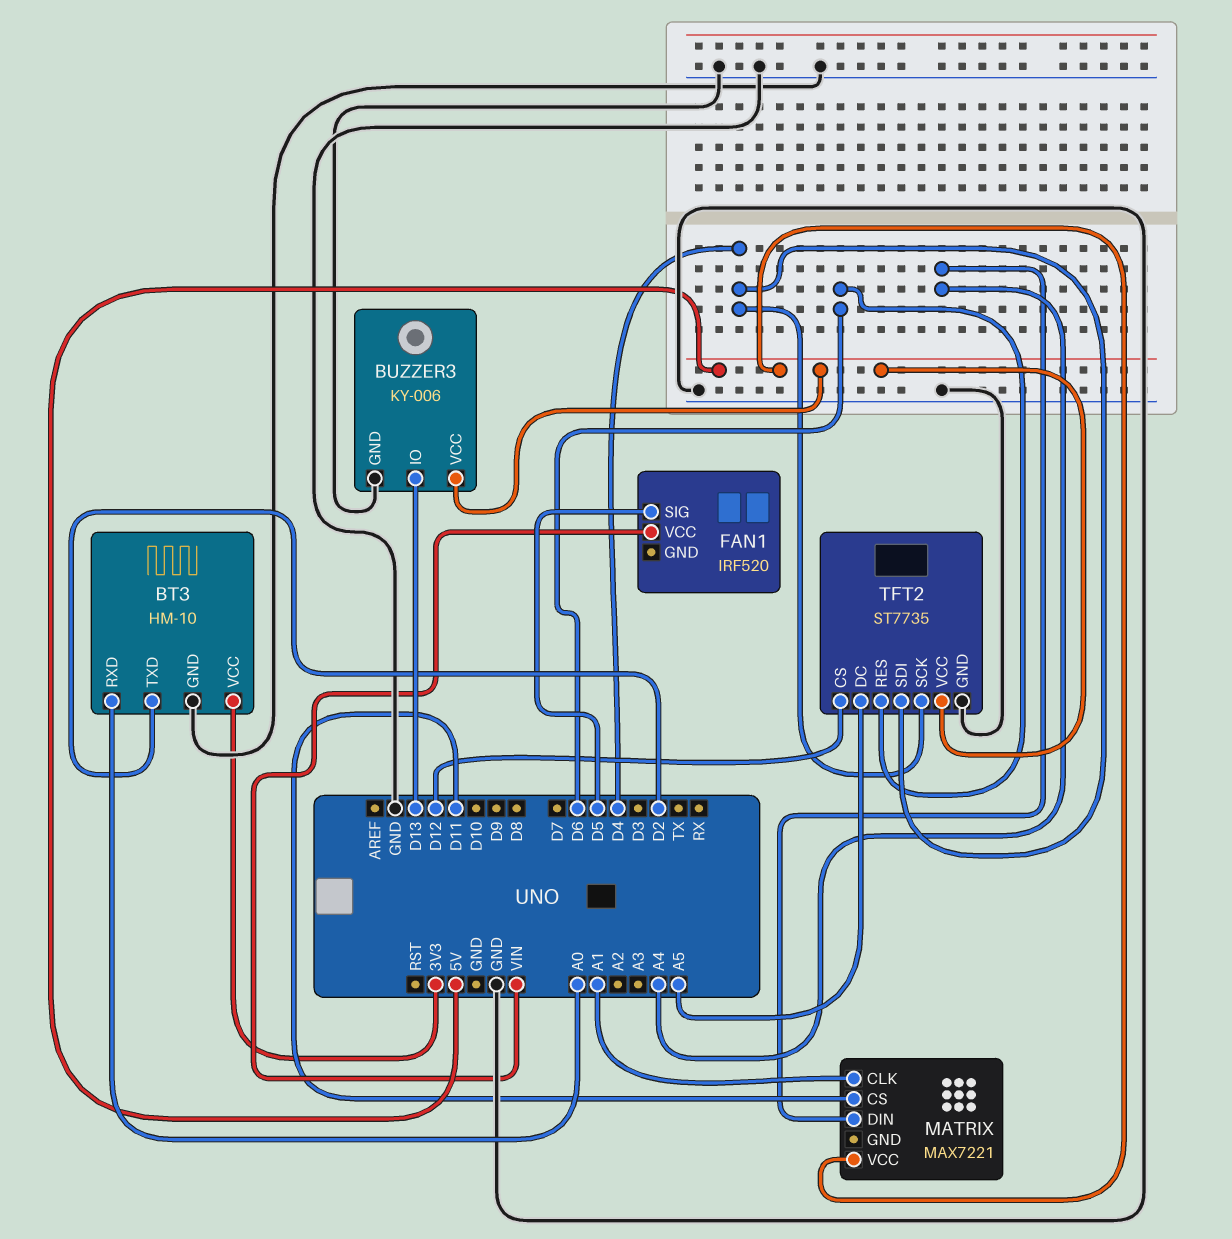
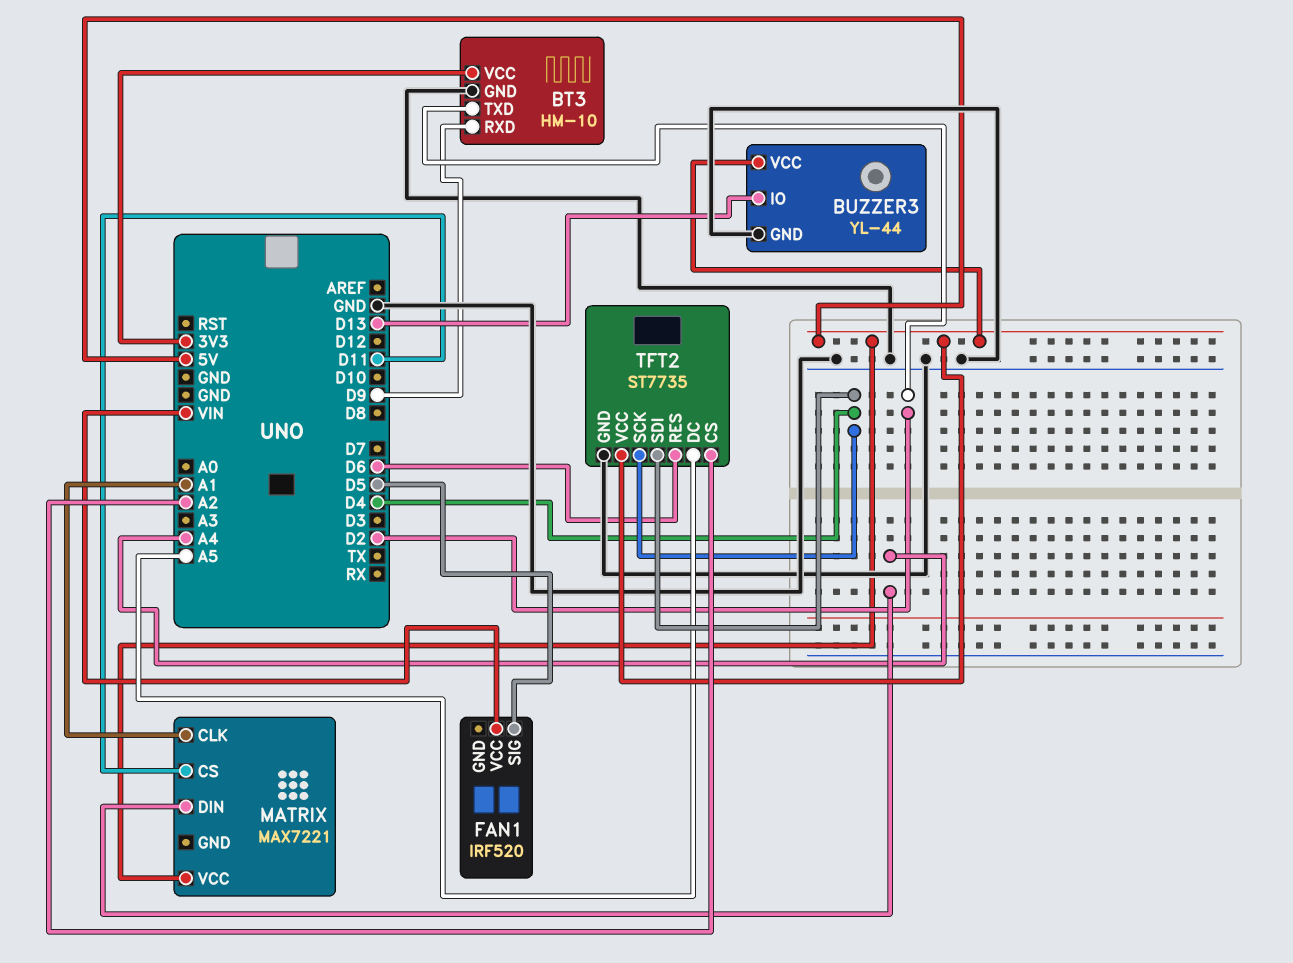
BT3 pin RXD: A0 -> D9
BUZZER3: KY-006 -> YL-44
TFT2 pin CS: D12 -> A2

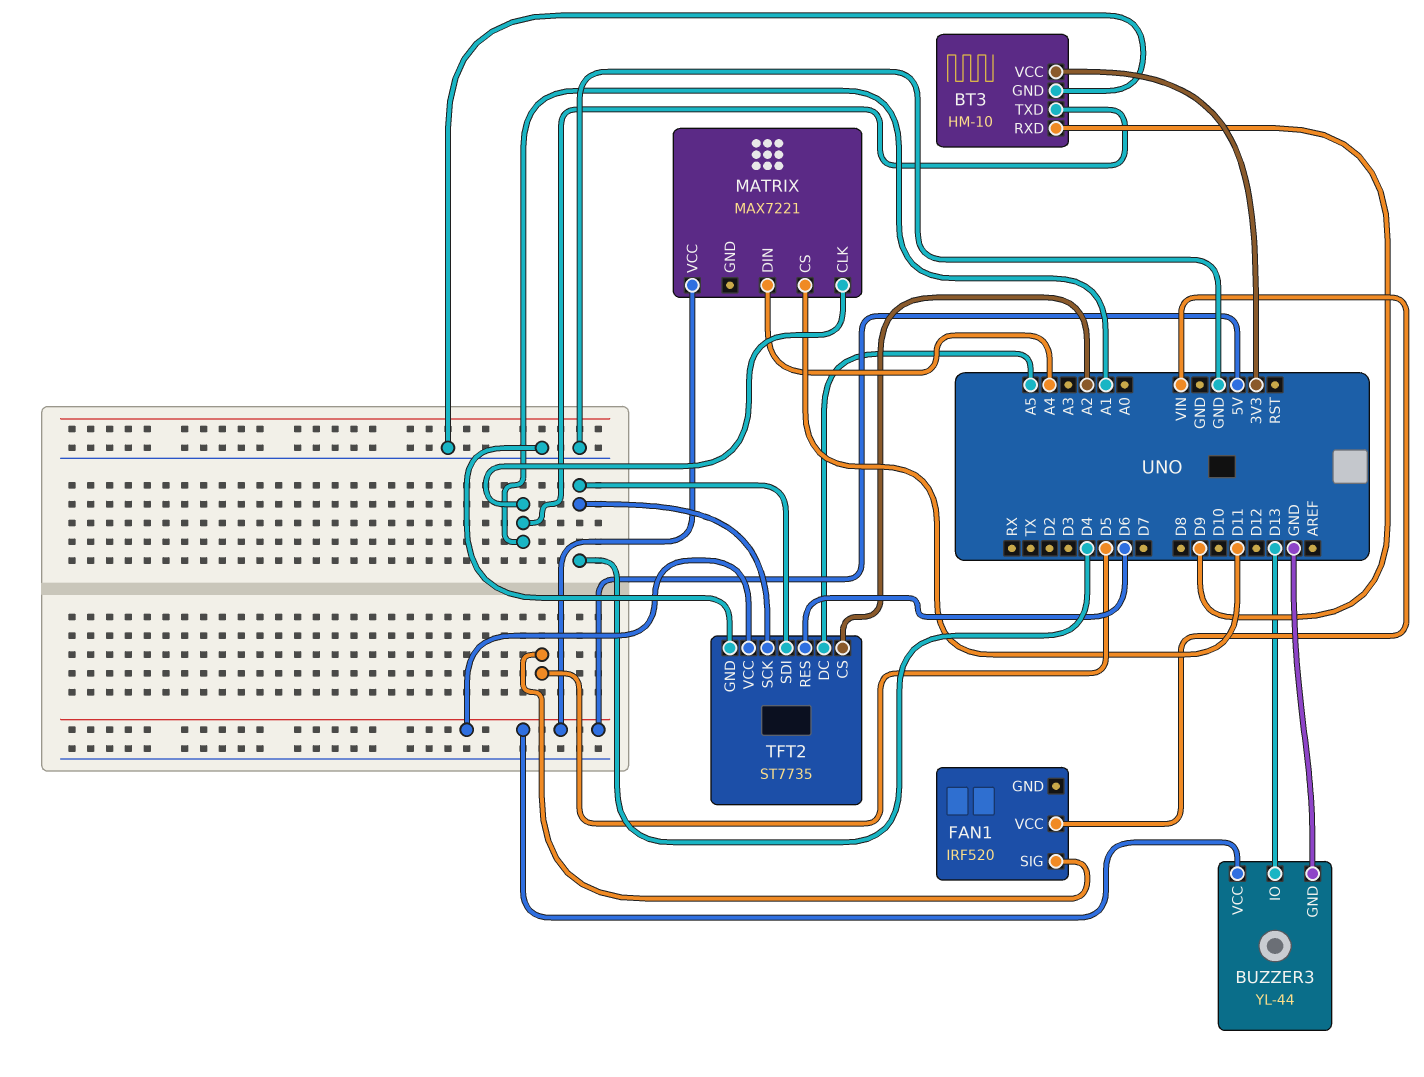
BT3 pin TXD: D2 -> A1

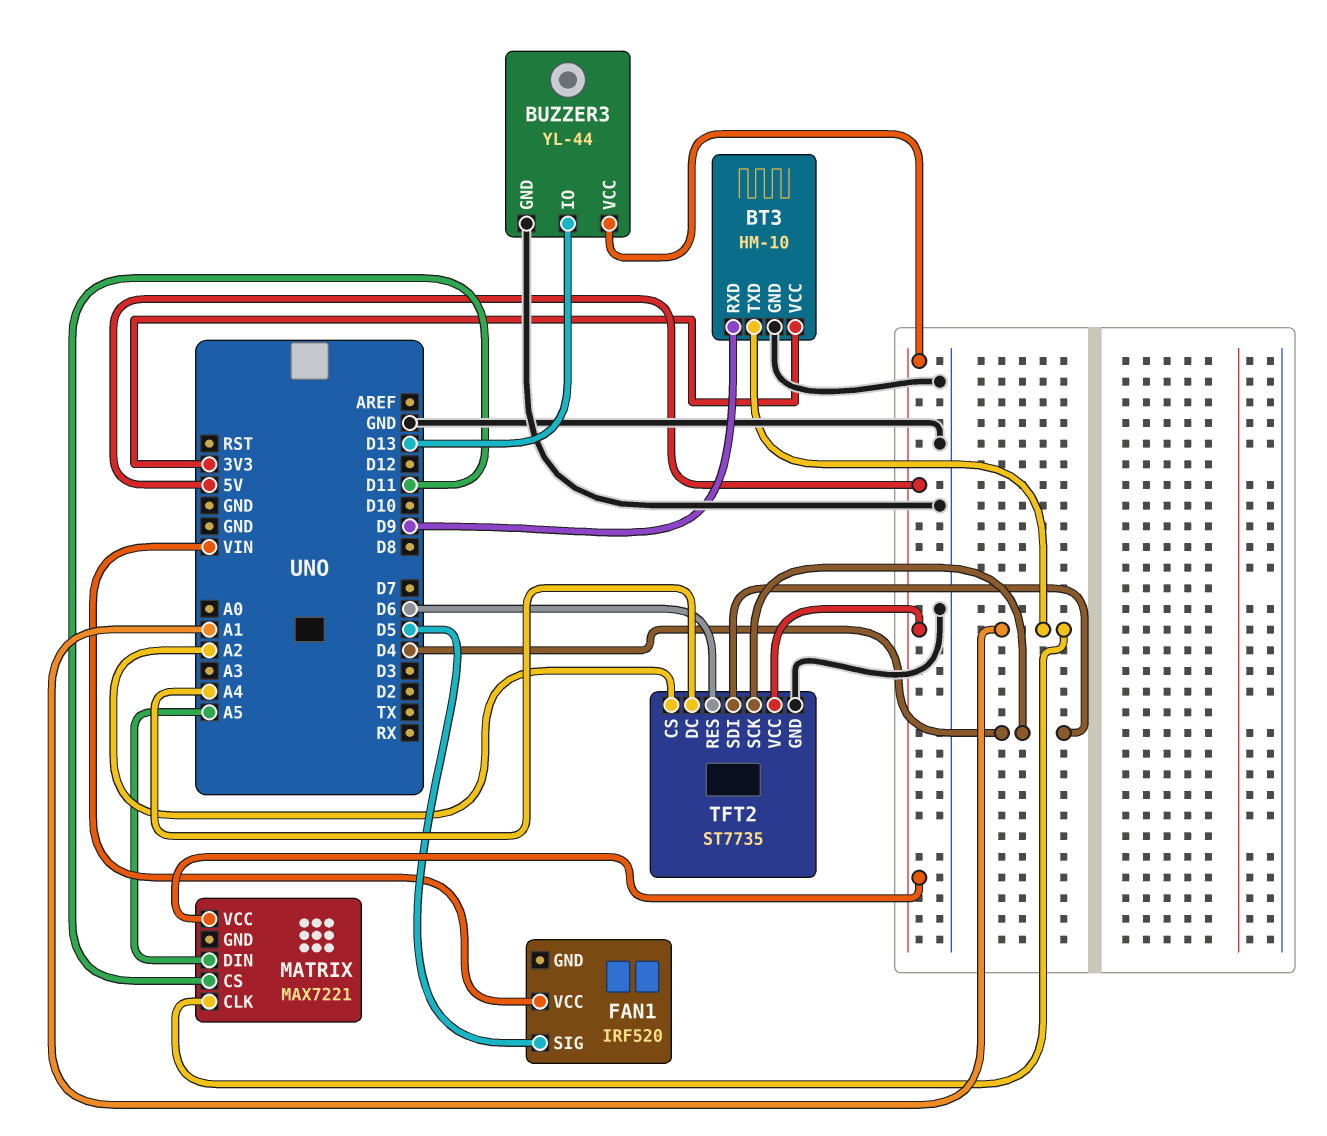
MATRIX pin DIN: A4 -> A5
TFT2 pin DC: A5 -> A4

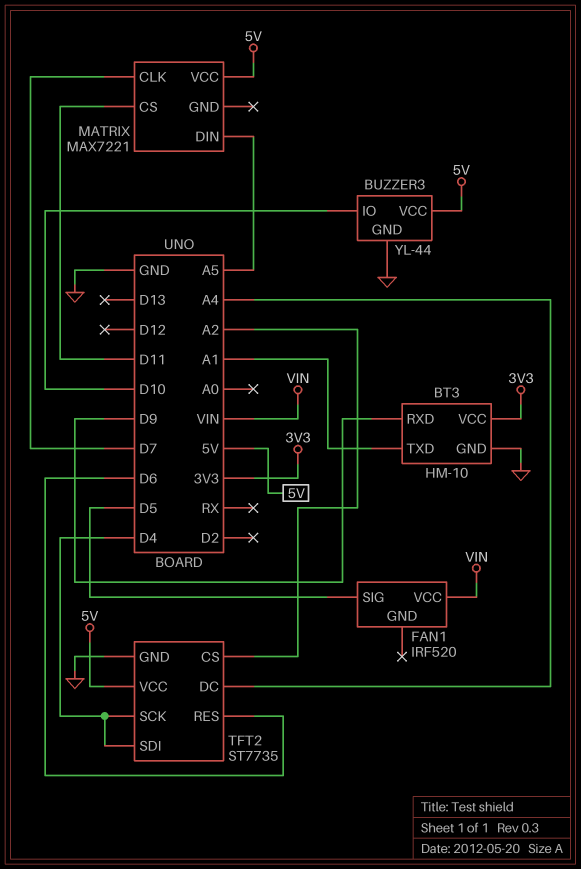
BUZZER3 pin IO: D13 -> D10
MATRIX pin CLK: A1 -> D7

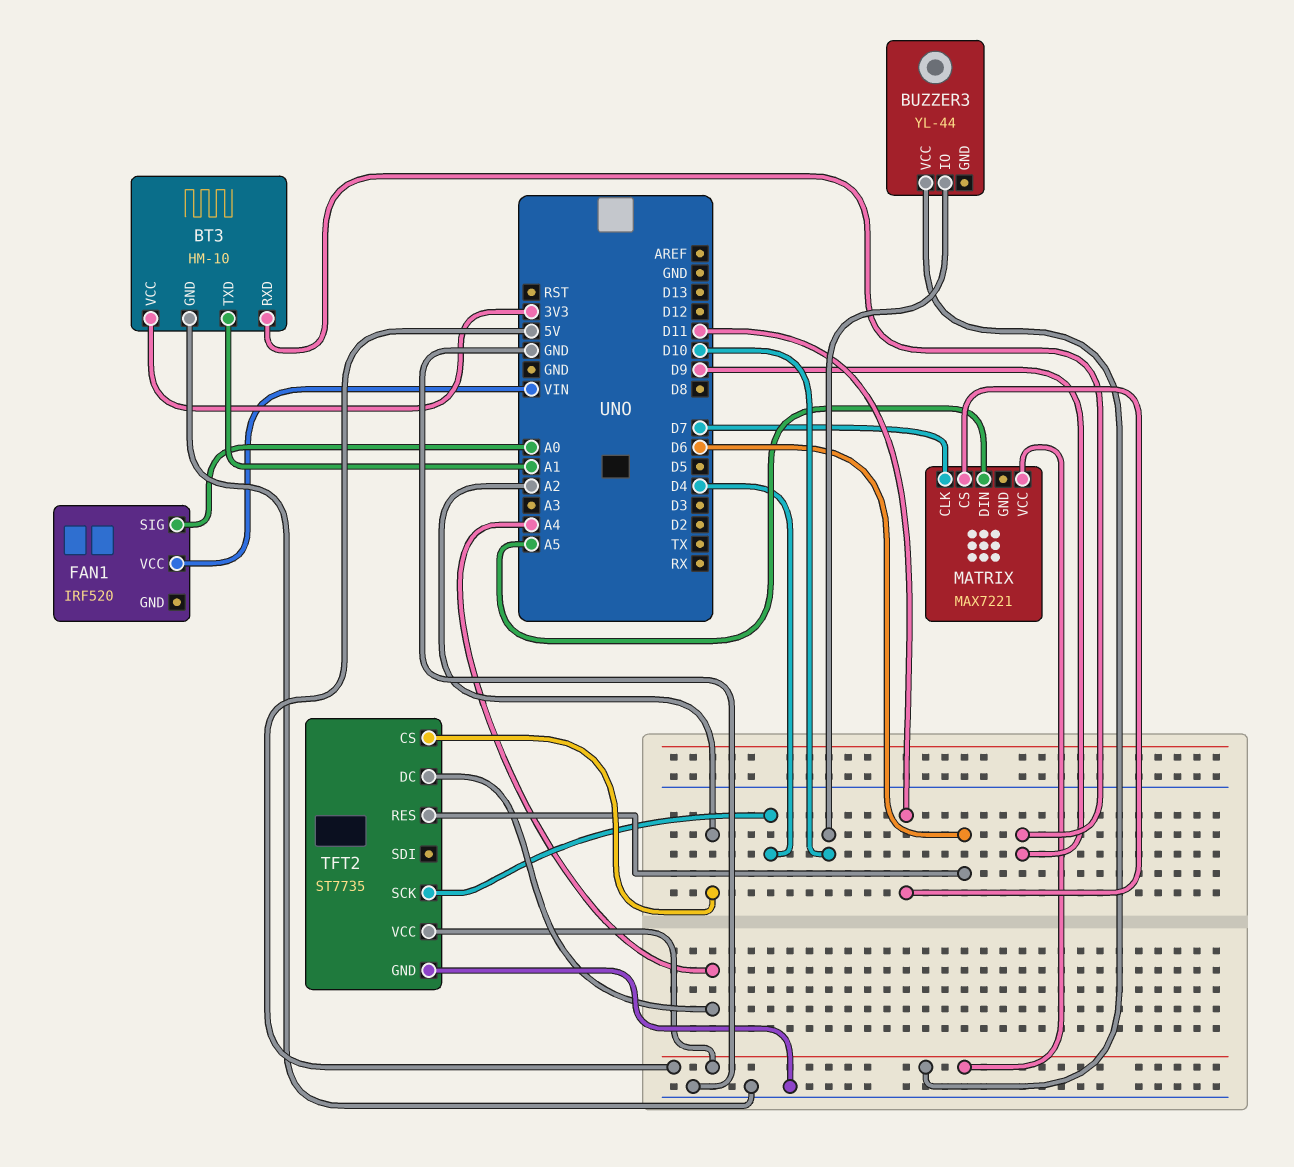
BUZZER3 pin GND: GND -> none
FAN1 pin SIG: D5 -> A0
TFT2 pin SDI: D4 -> none

